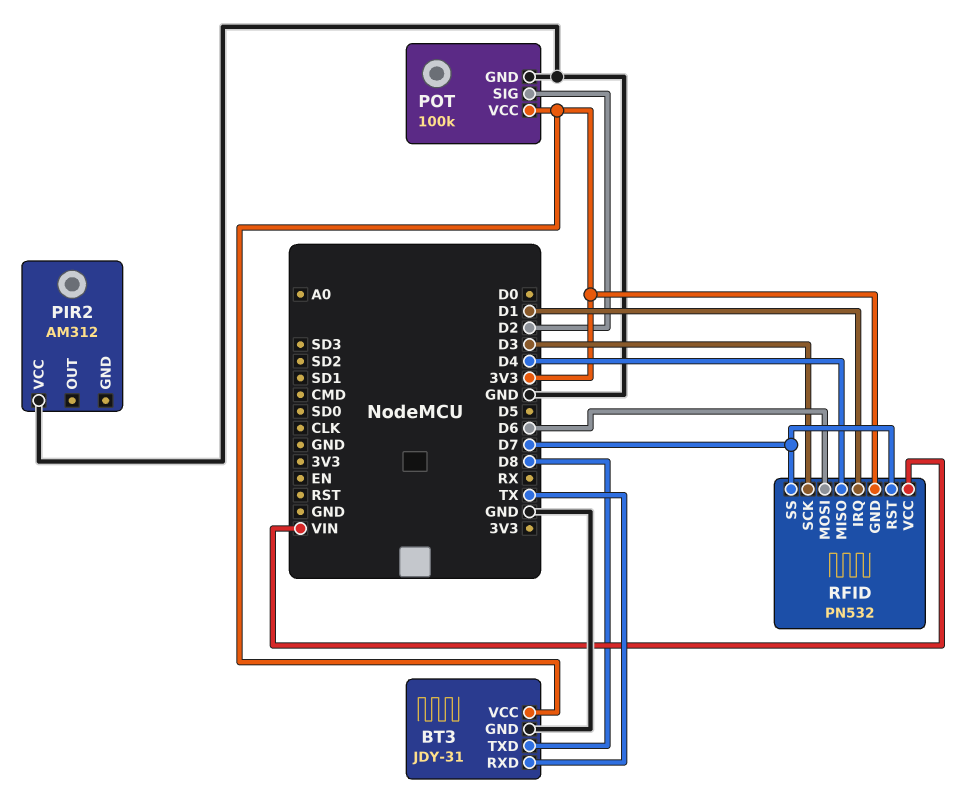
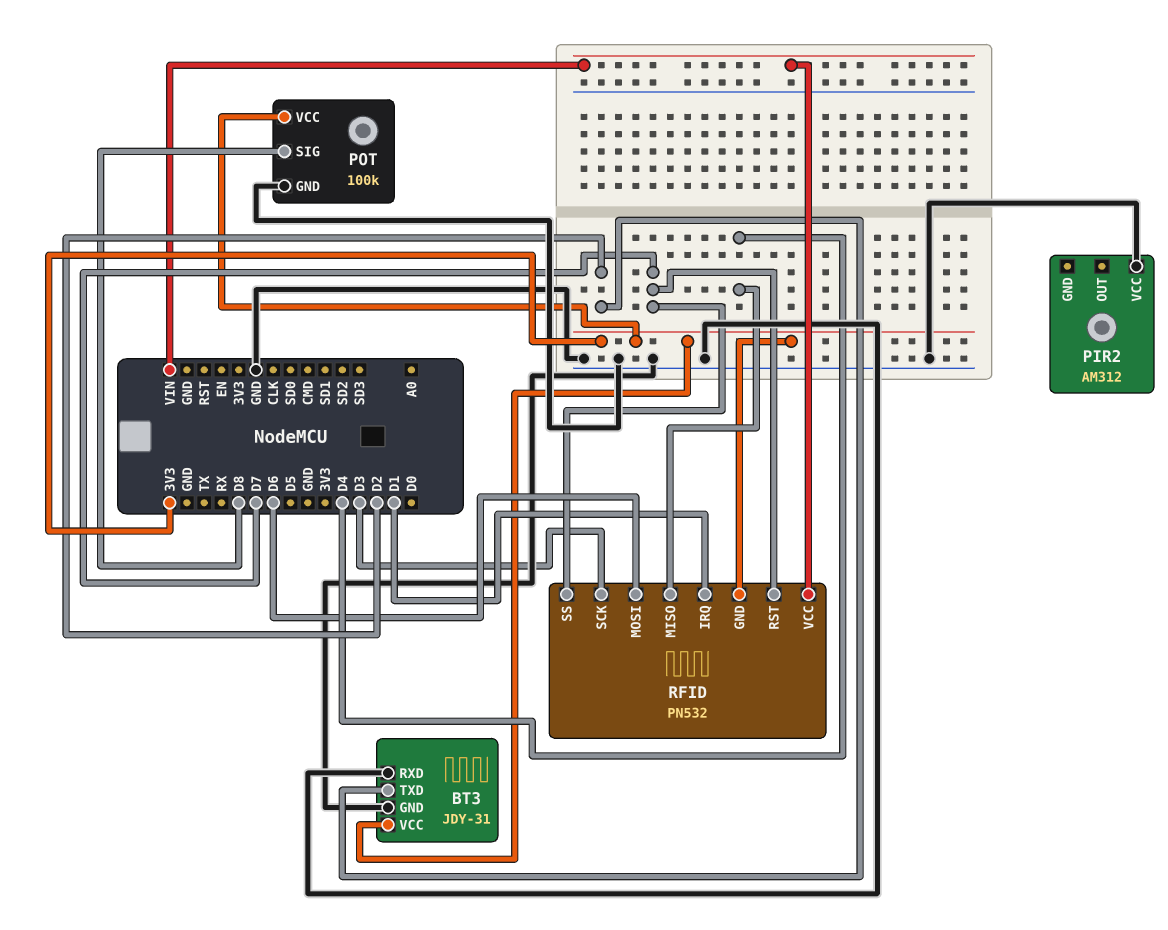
BT3 pin RXD: TX -> GND
BT3 pin TXD: D8 -> D2
POT pin SIG: D2 -> D8

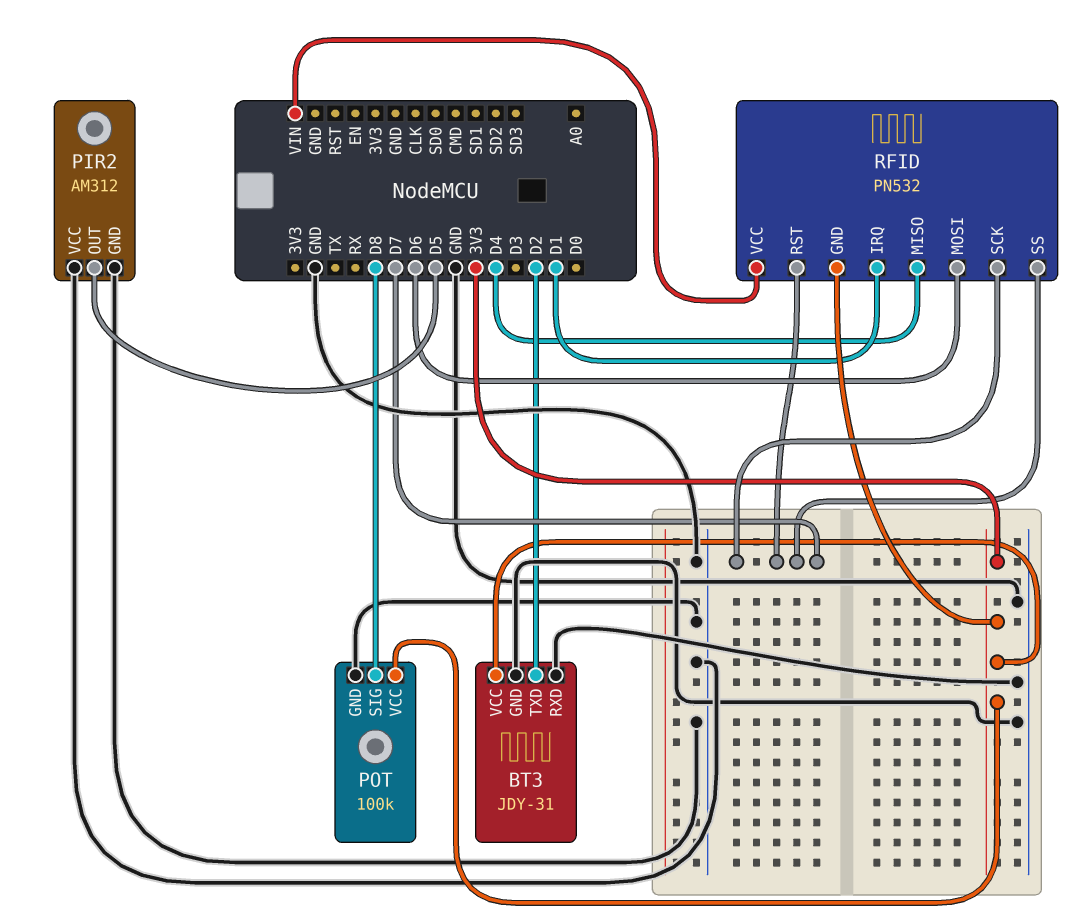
PIR2 pin GND: none -> GND
PIR2 pin OUT: none -> D5
RFID pin SCK: D3 -> D7

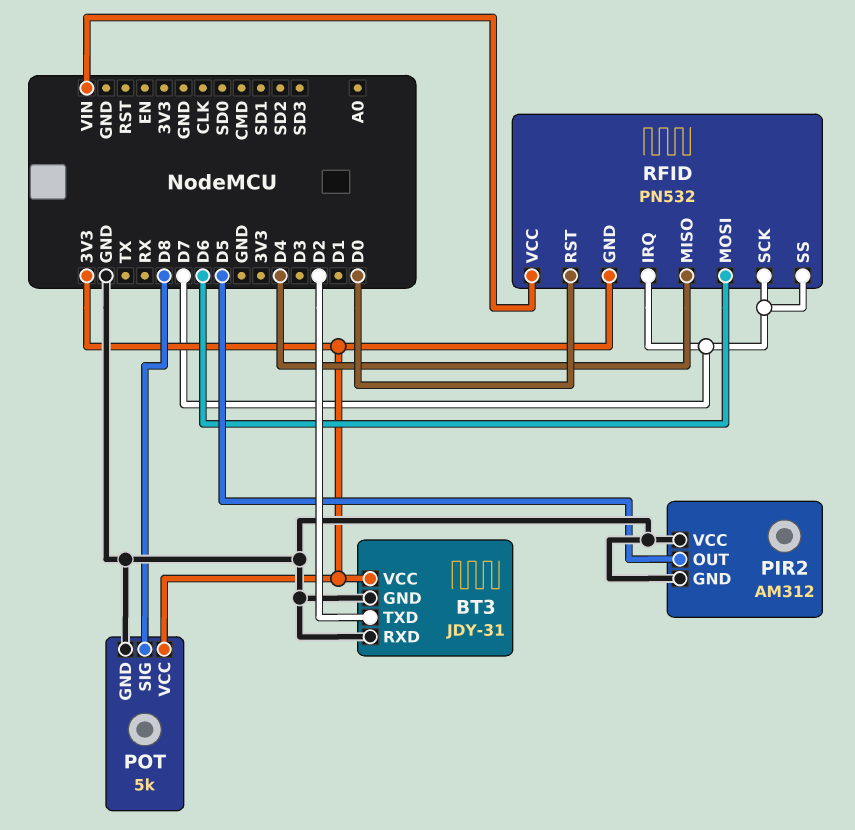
POT: 100k -> 5k
RFID pin IRQ: D1 -> D7
RFID pin RST: D7 -> D0

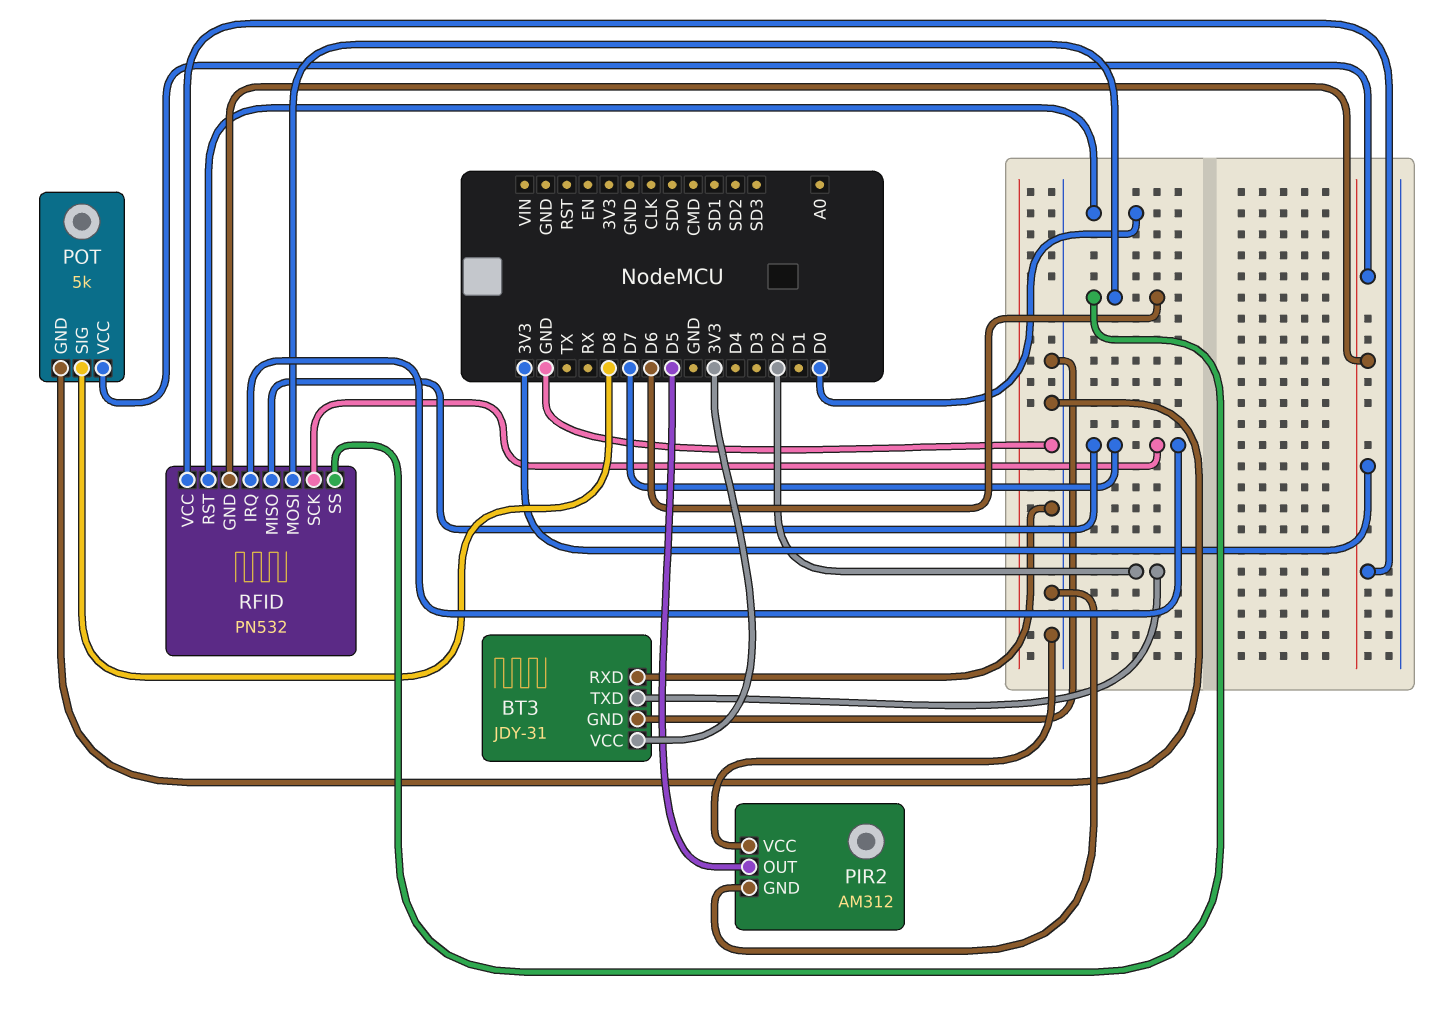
RFID pin MISO: D4 -> D7
RFID pin SS: D7 -> D6
RFID pin VCC: VIN -> 3V3

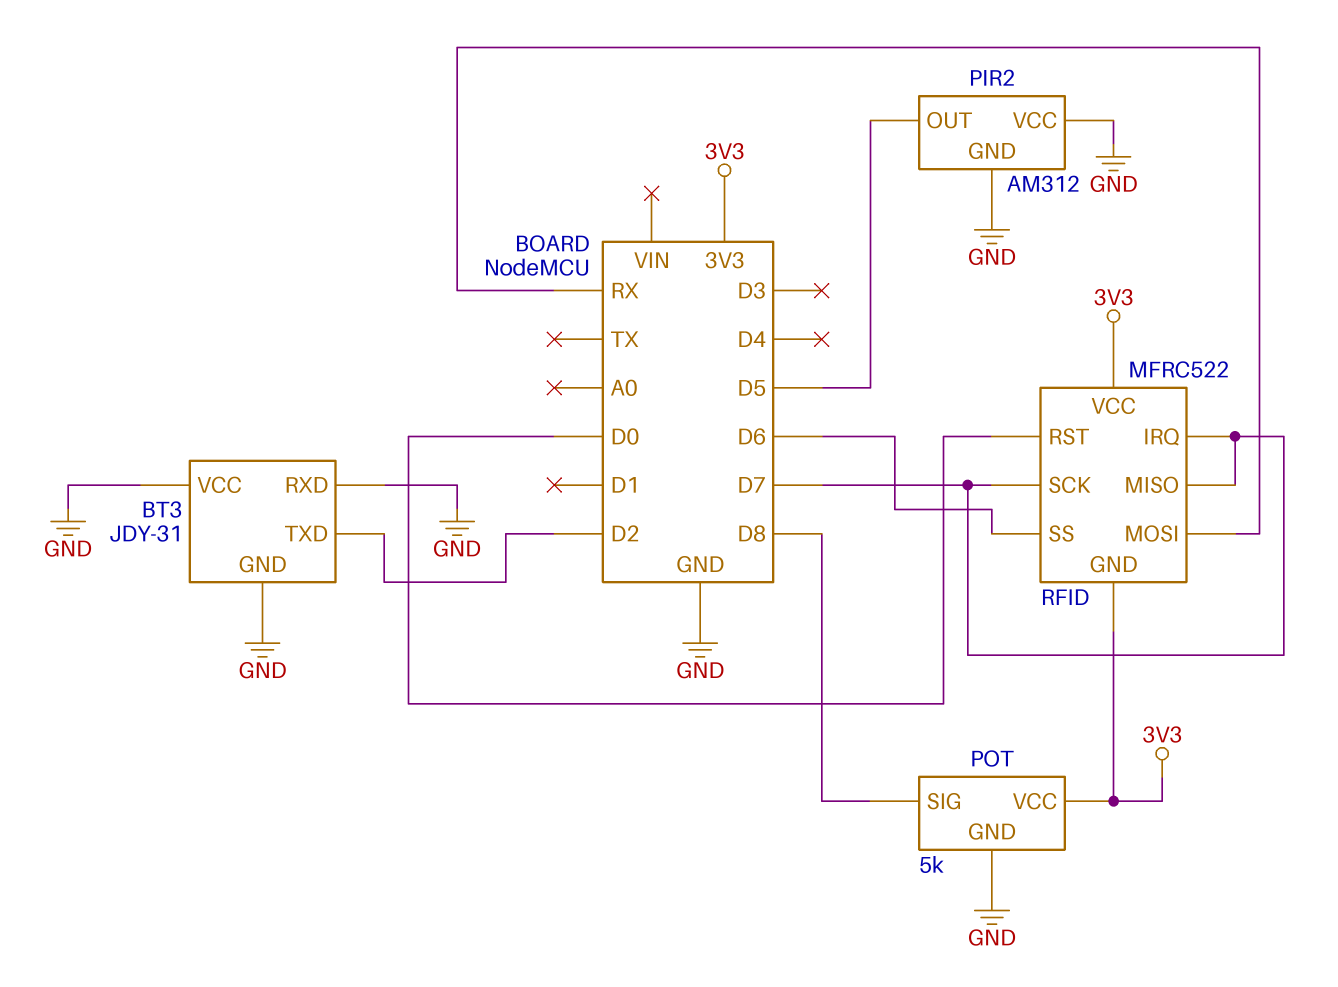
BT3 pin VCC: 3V3 -> GND
RFID: PN532 -> MFRC522
RFID pin MOSI: D6 -> RX

